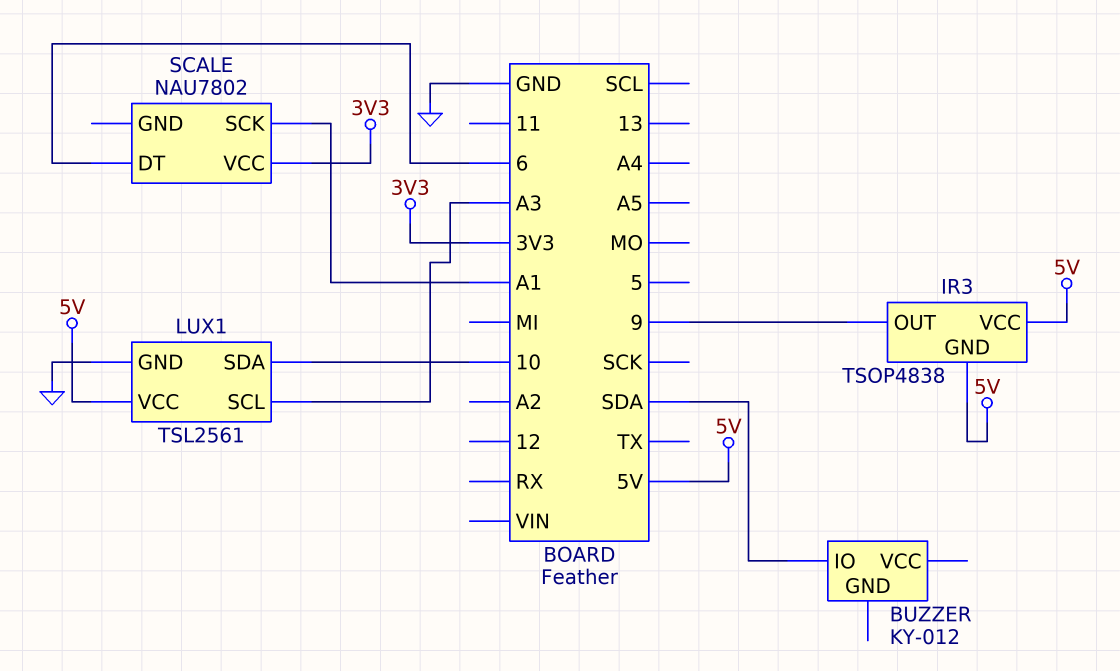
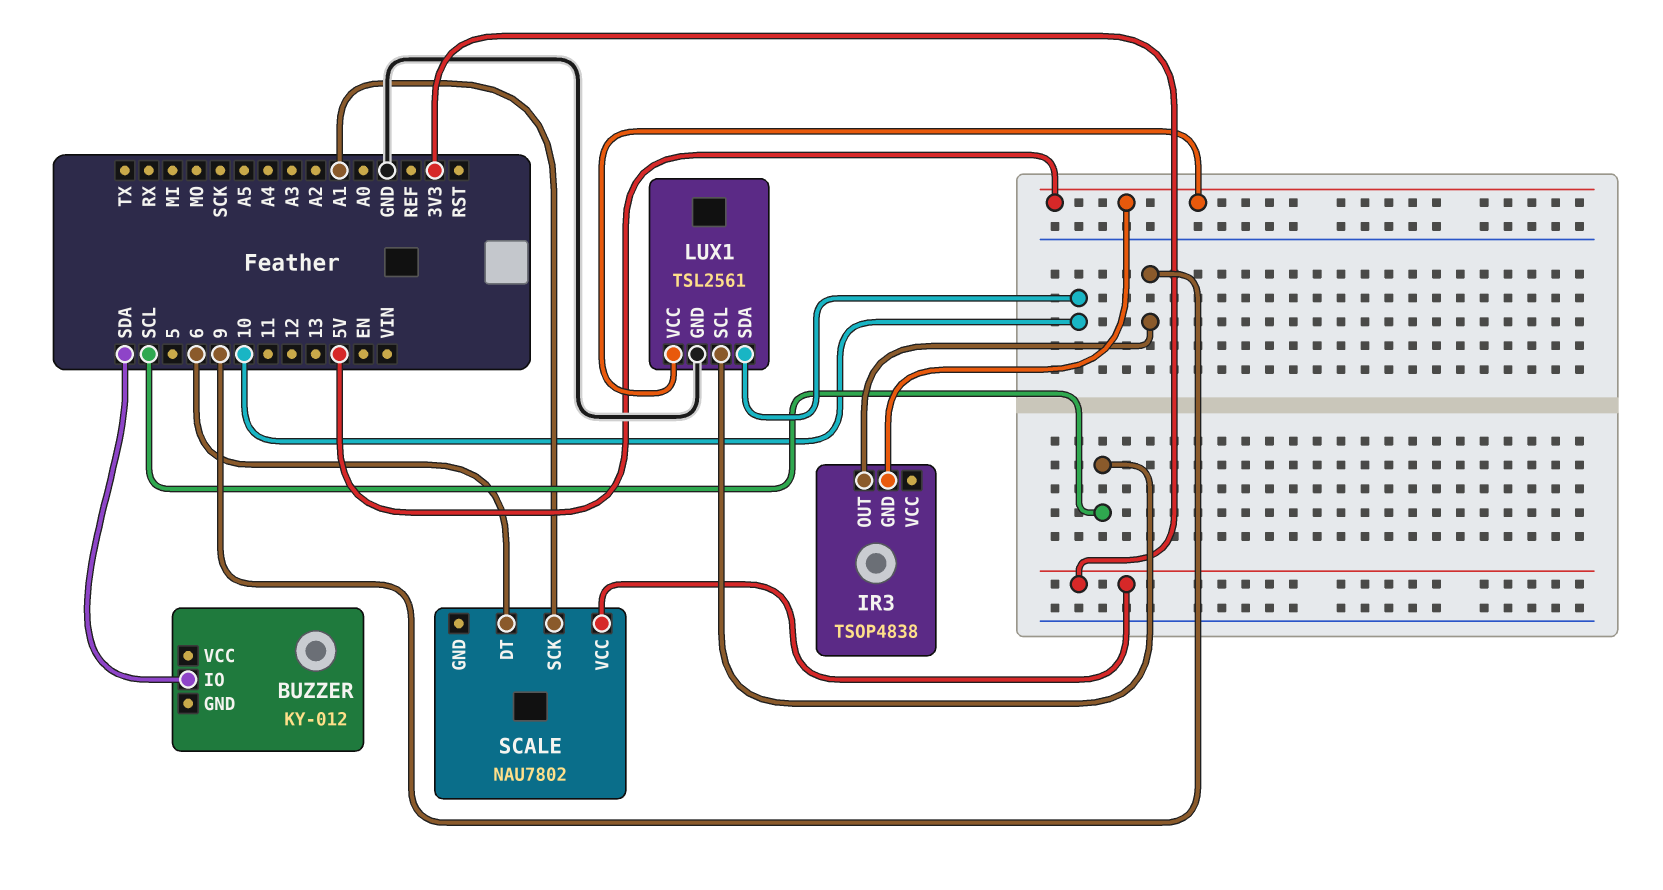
IR3 pin VCC: 5V -> none
LUX1 pin SCL: A3 -> SCL

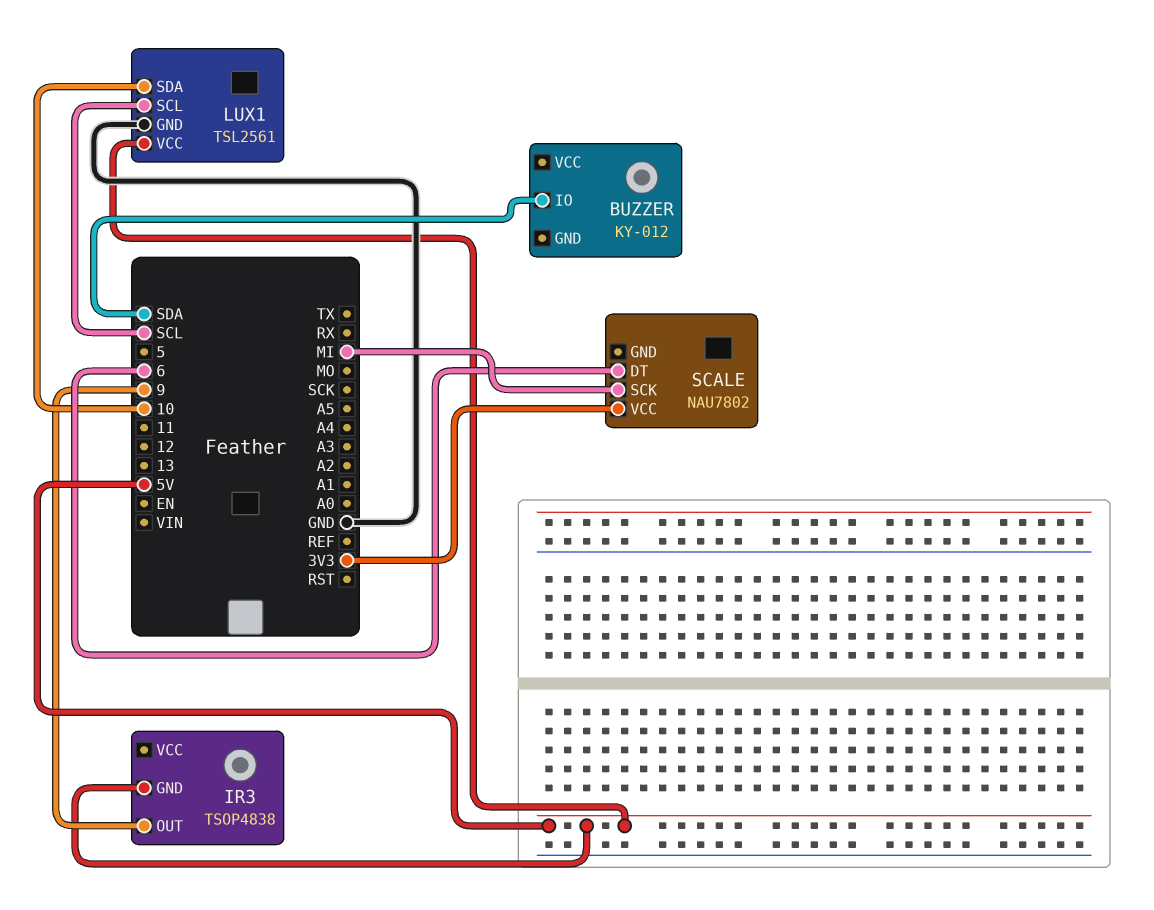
SCALE pin SCK: A1 -> MI

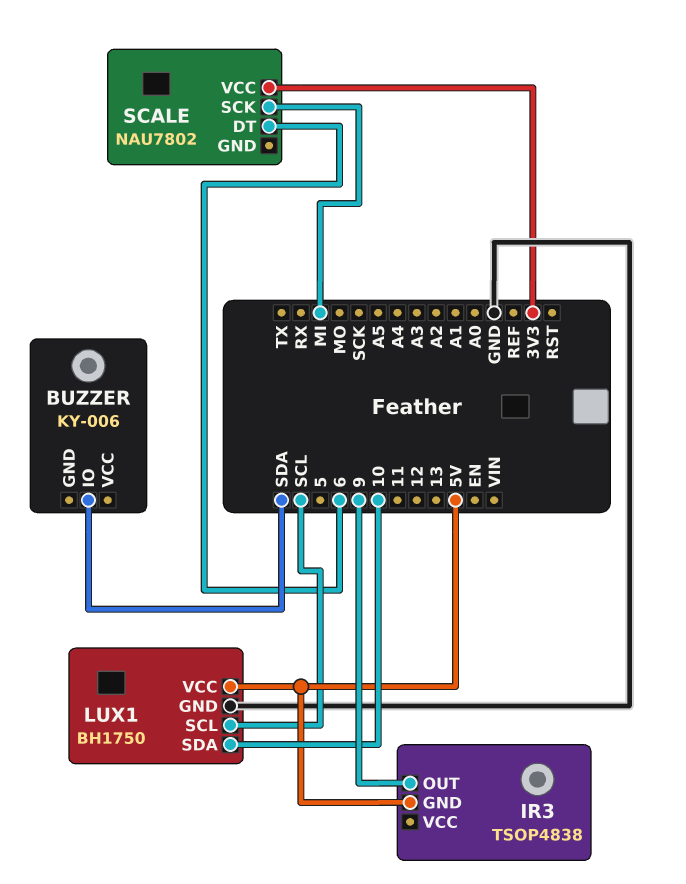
BUZZER: KY-012 -> KY-006
LUX1: TSL2561 -> BH1750

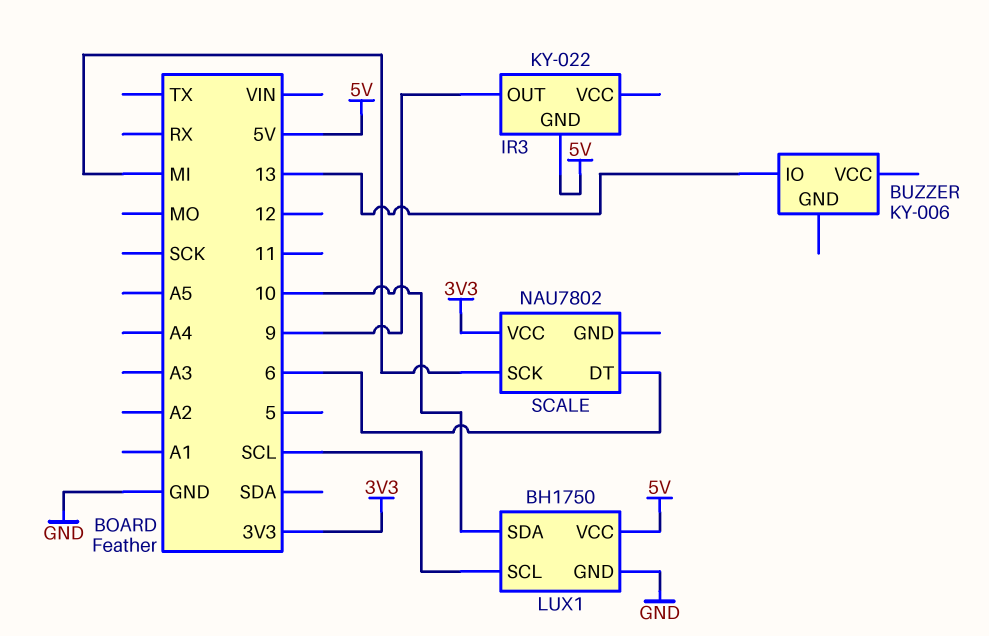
BUZZER pin IO: SDA -> 13
IR3: TSOP4838 -> KY-022

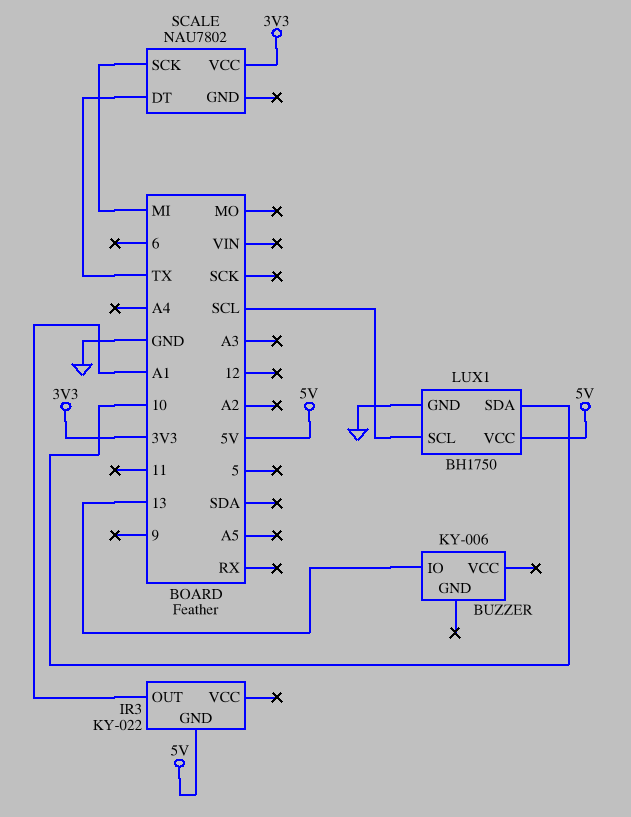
IR3 pin OUT: 9 -> A1
SCALE pin DT: 6 -> TX

